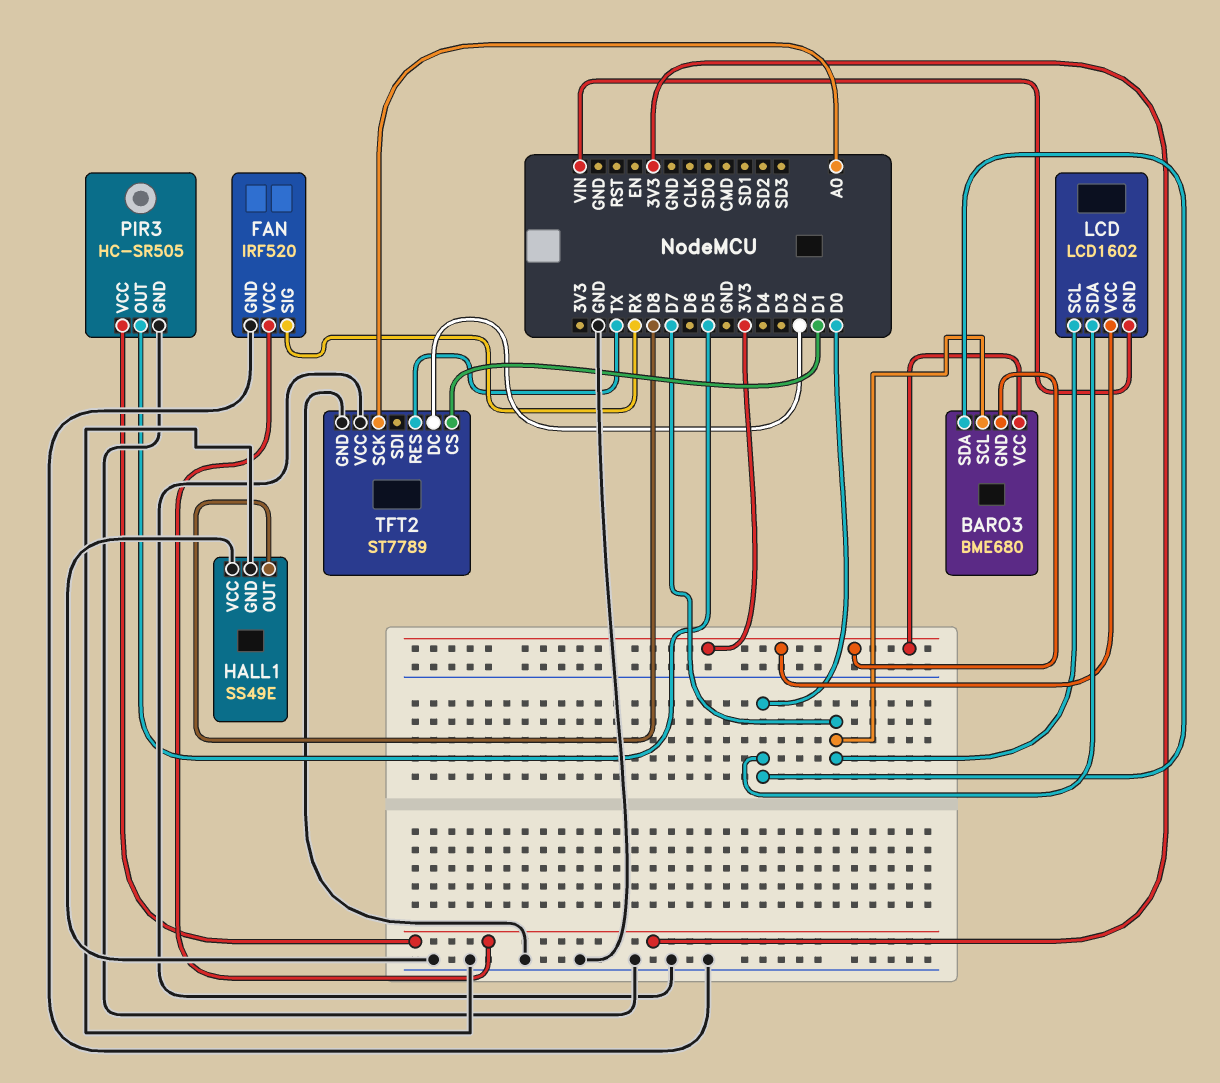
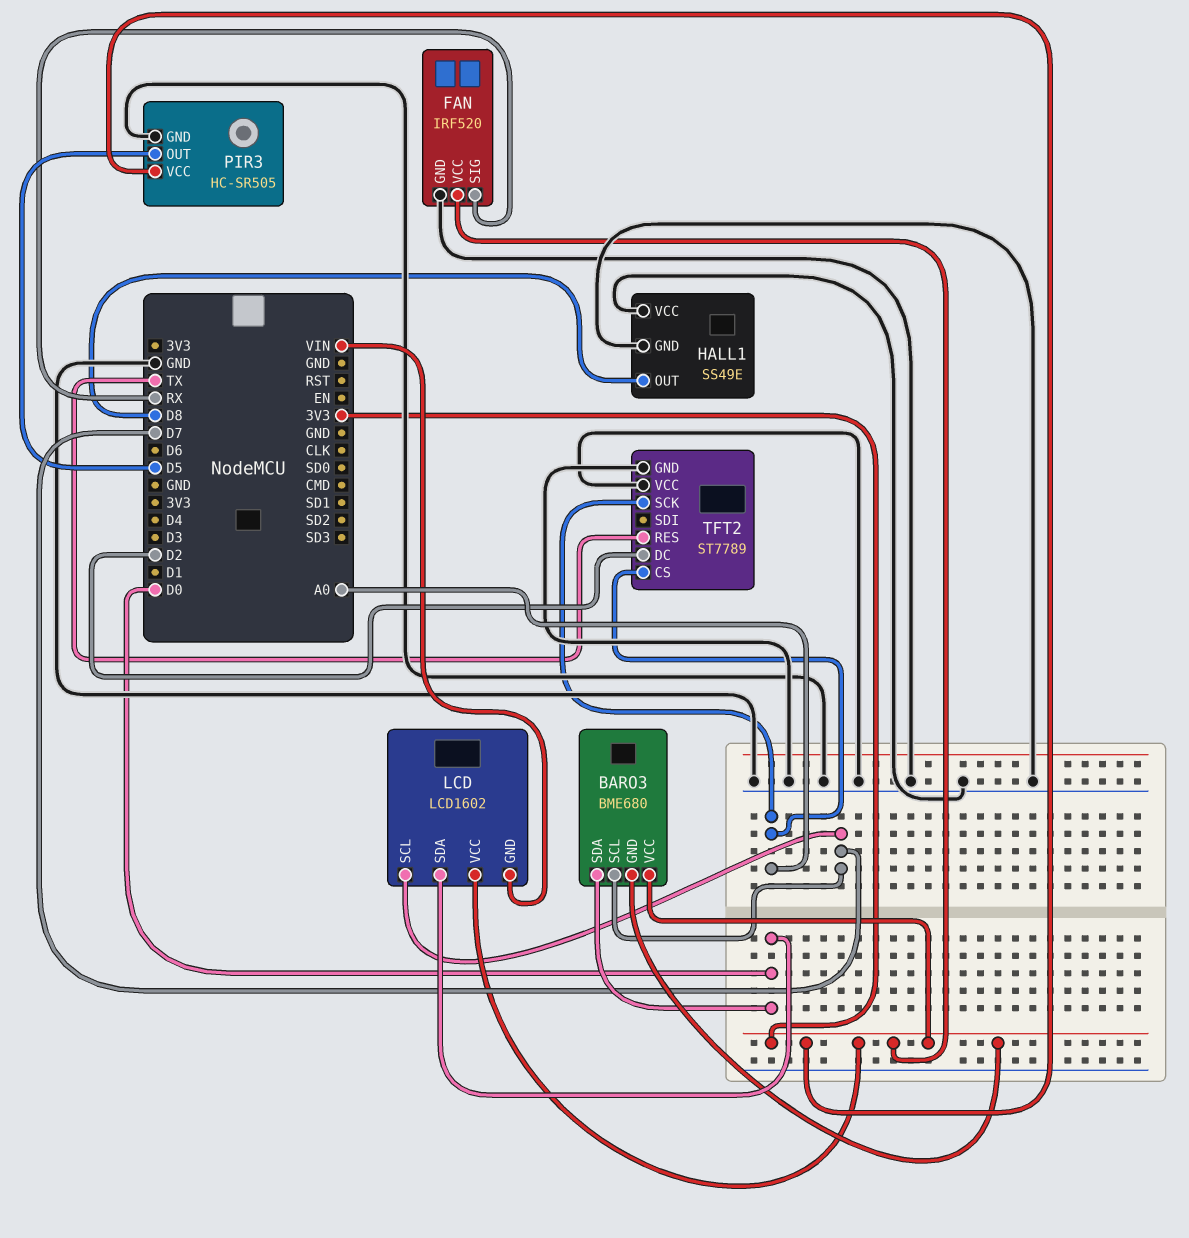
TFT2 pin CS: D1 -> A0

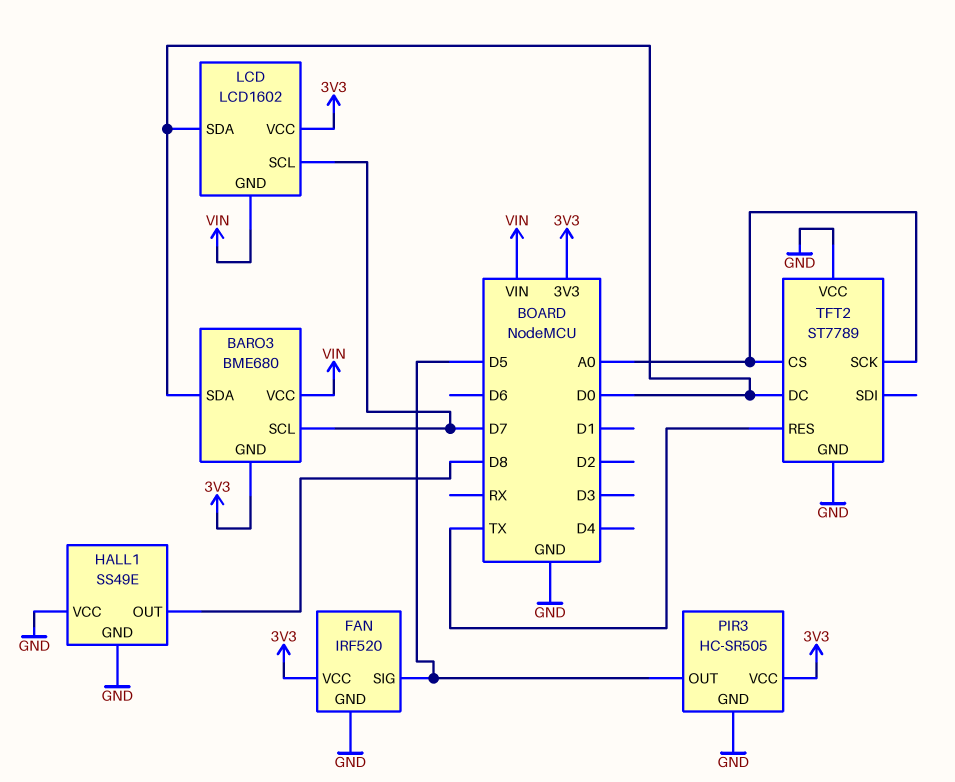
BARO3 pin VCC: 3V3 -> VIN
FAN pin SIG: RX -> D5
TFT2 pin DC: D2 -> D0

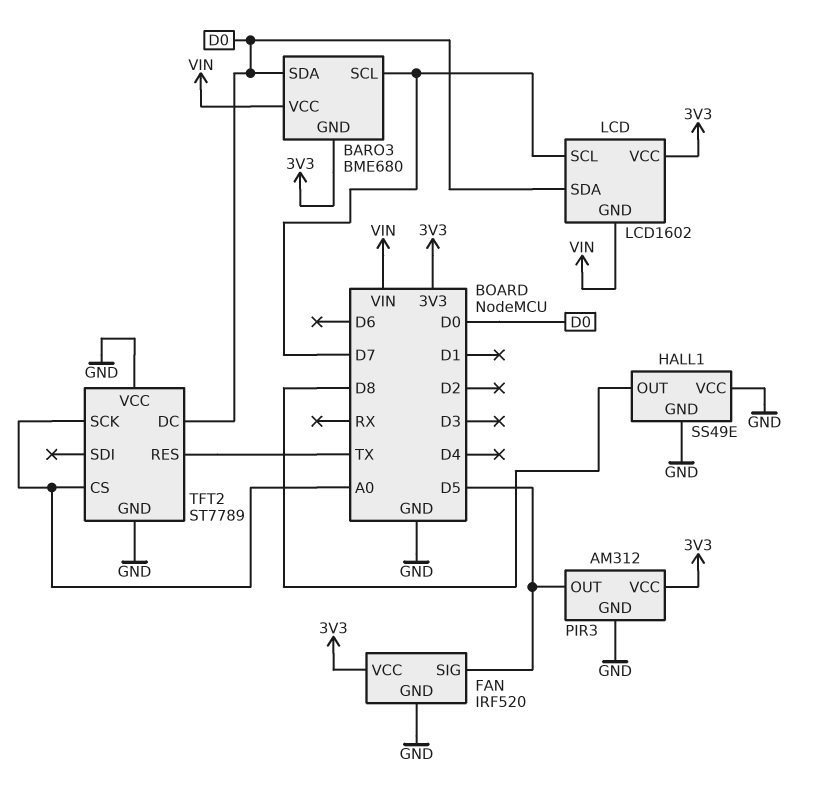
PIR3: HC-SR505 -> AM312

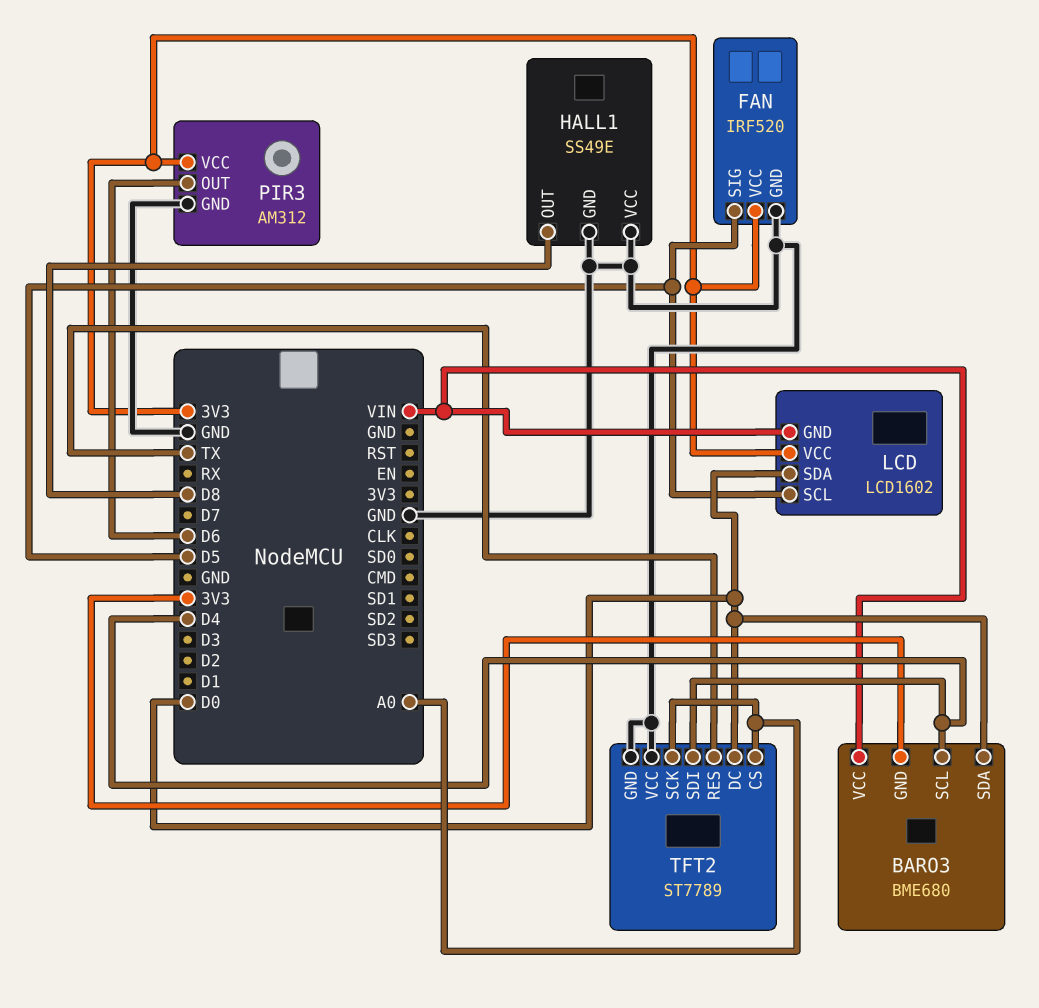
BARO3 pin SCL: D7 -> D4
LCD pin SCL: D7 -> D5
PIR3 pin OUT: D5 -> D6
TFT2 pin SDI: none -> D4

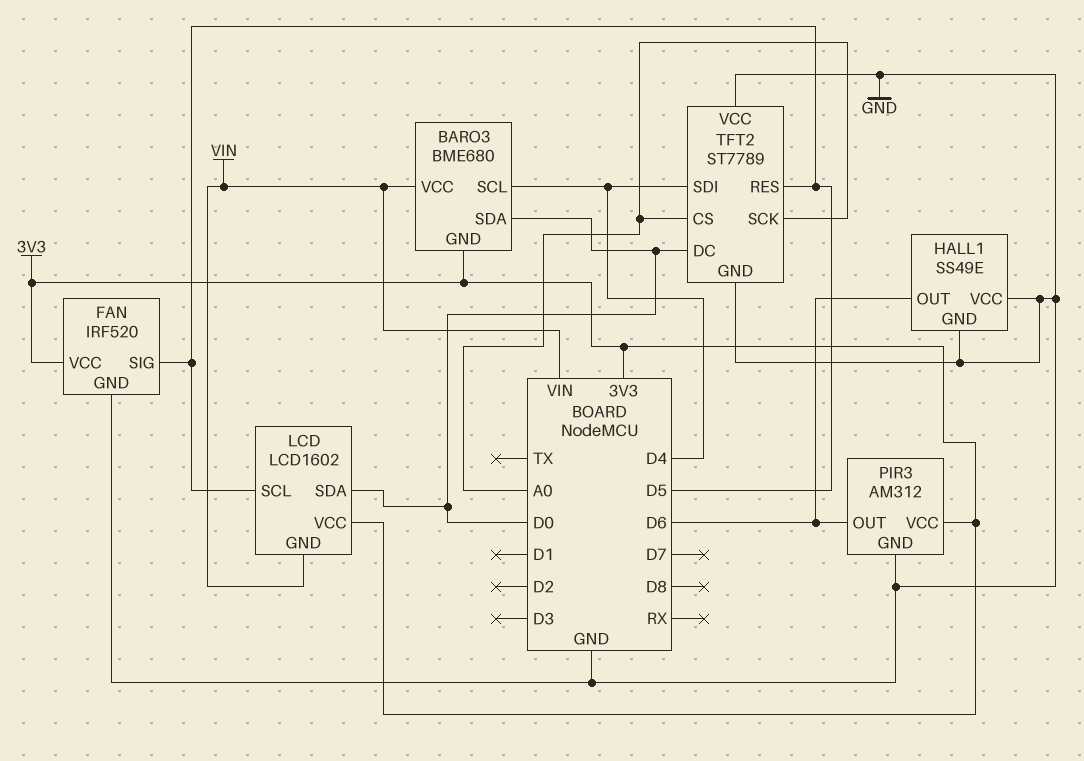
HALL1 pin OUT: D8 -> D6
TFT2 pin RES: TX -> D5

